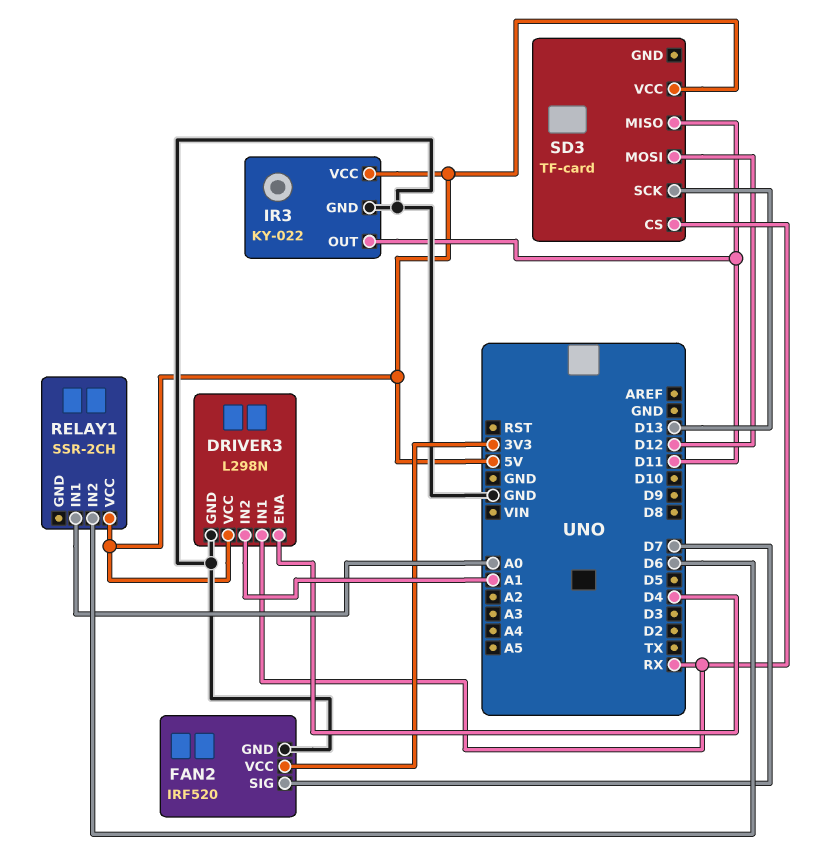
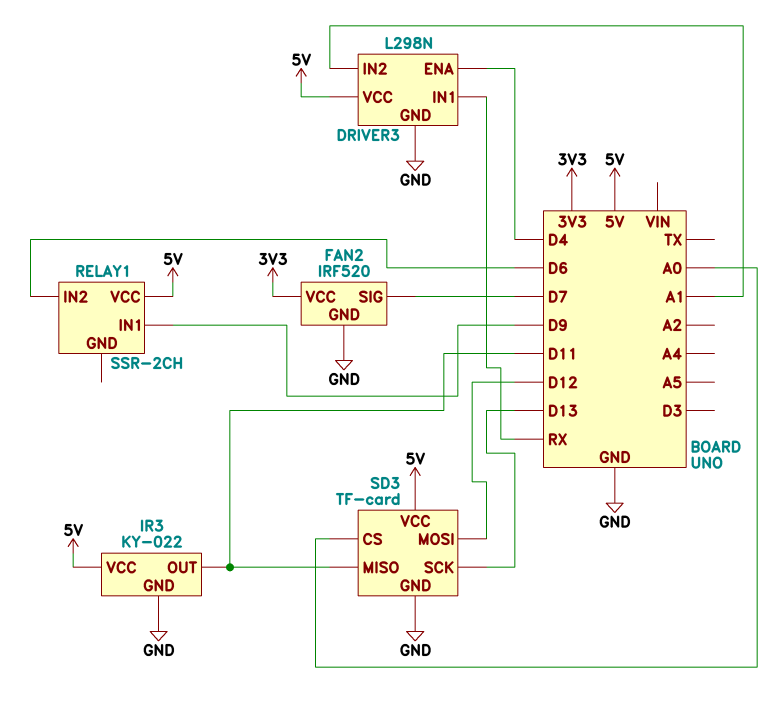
RELAY1 pin IN1: A0 -> D9
SD3 pin CS: RX -> A0
SD3 pin GND: none -> GND

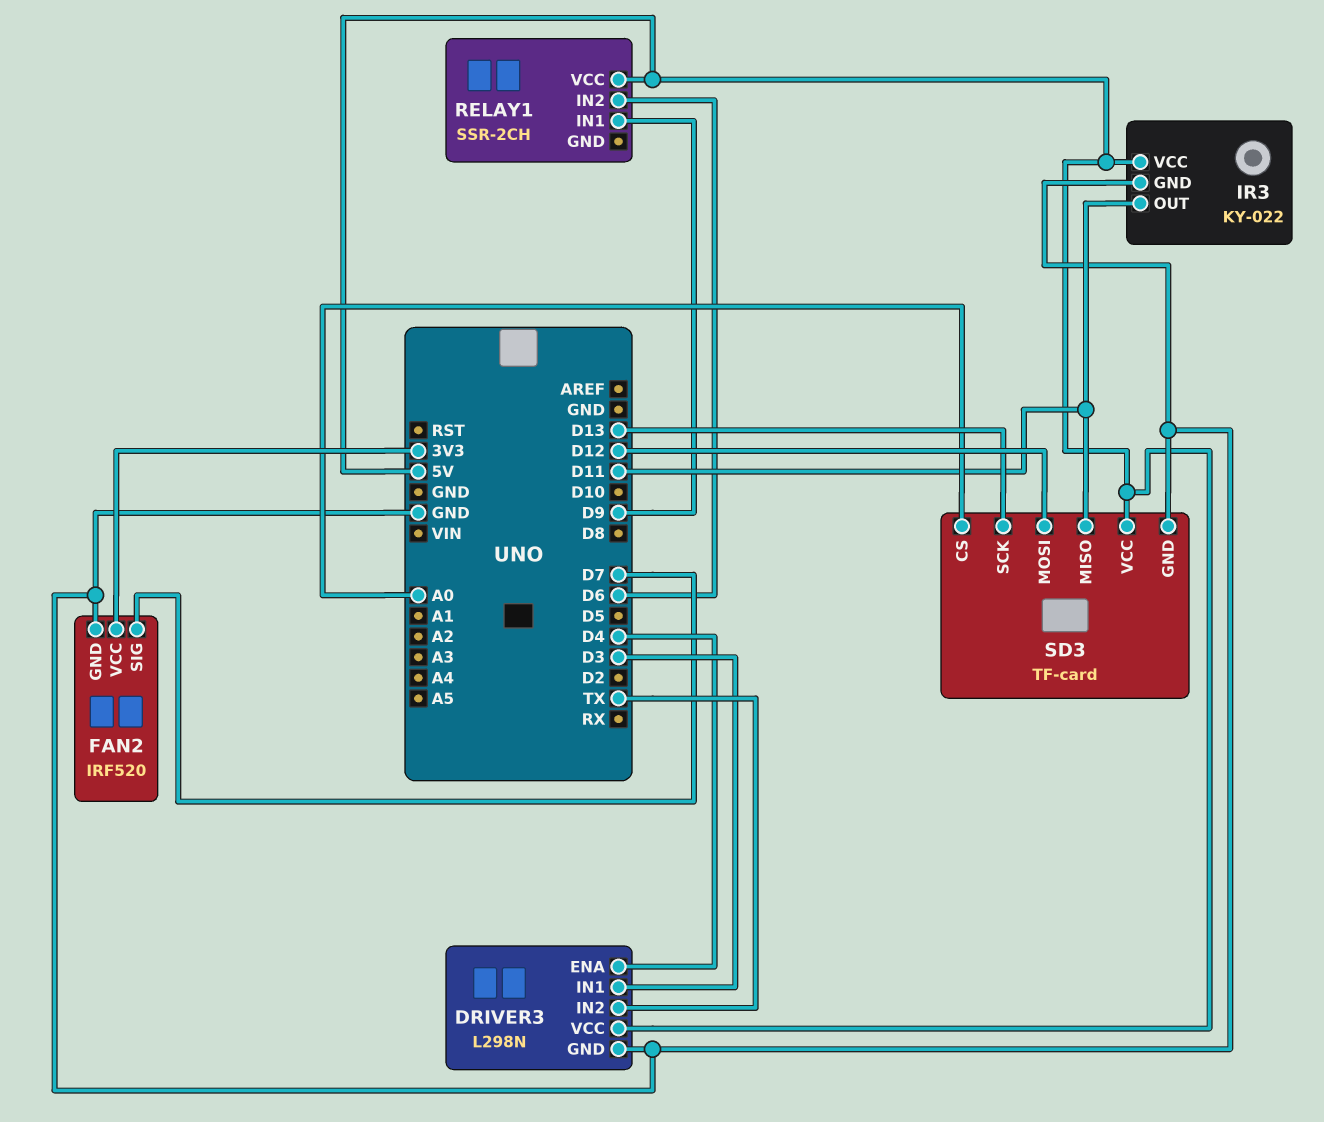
DRIVER3 pin IN1: RX -> D3
DRIVER3 pin IN2: A1 -> TX

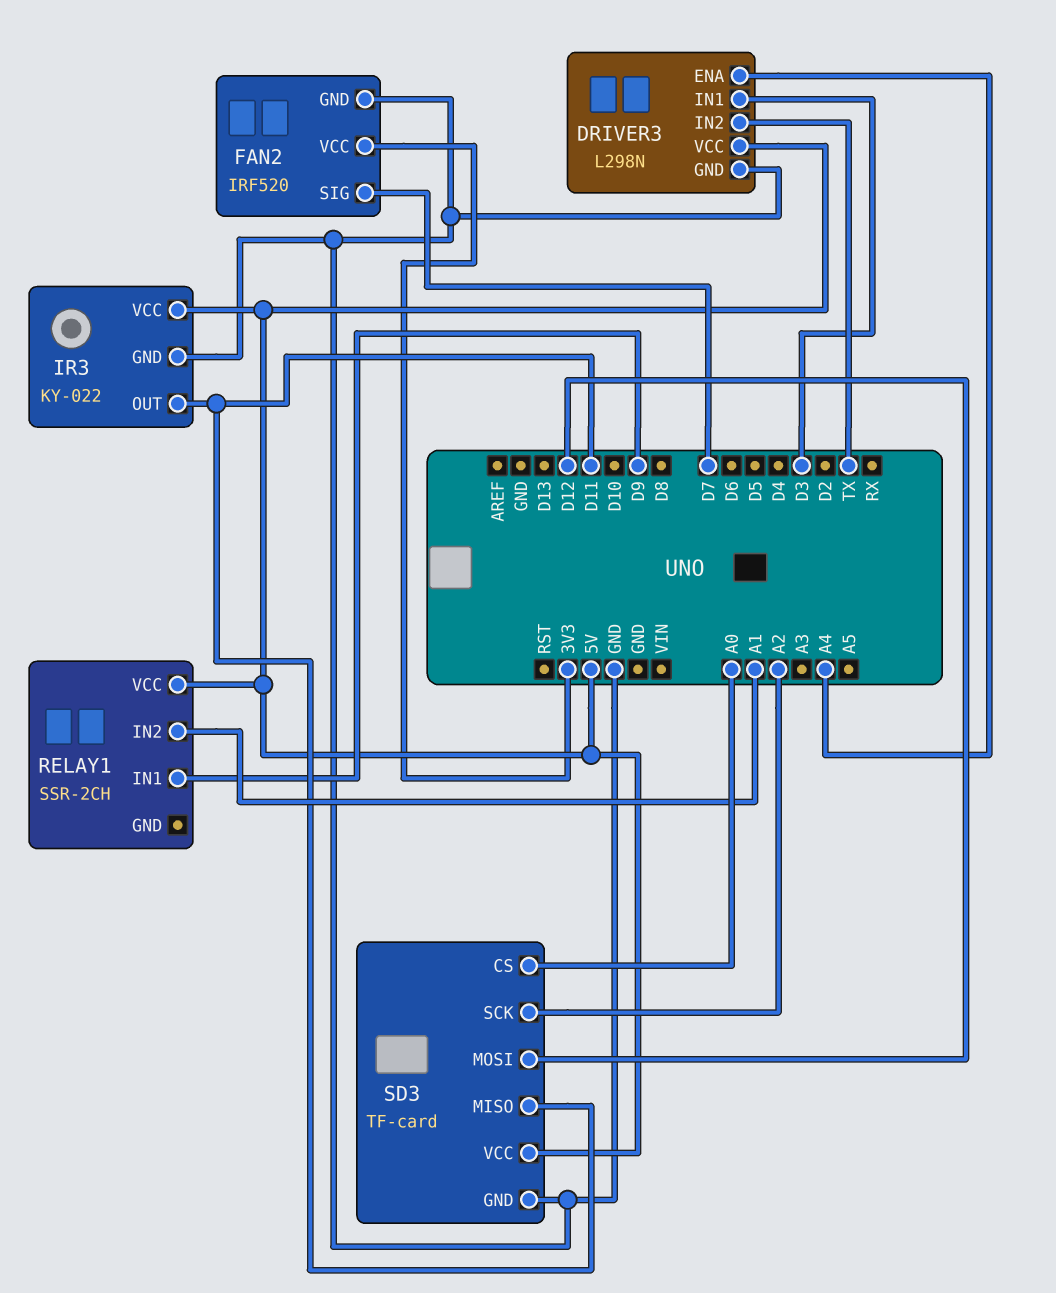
DRIVER3 pin ENA: D4 -> A4
RELAY1 pin IN2: D6 -> A1
SD3 pin SCK: D13 -> A2

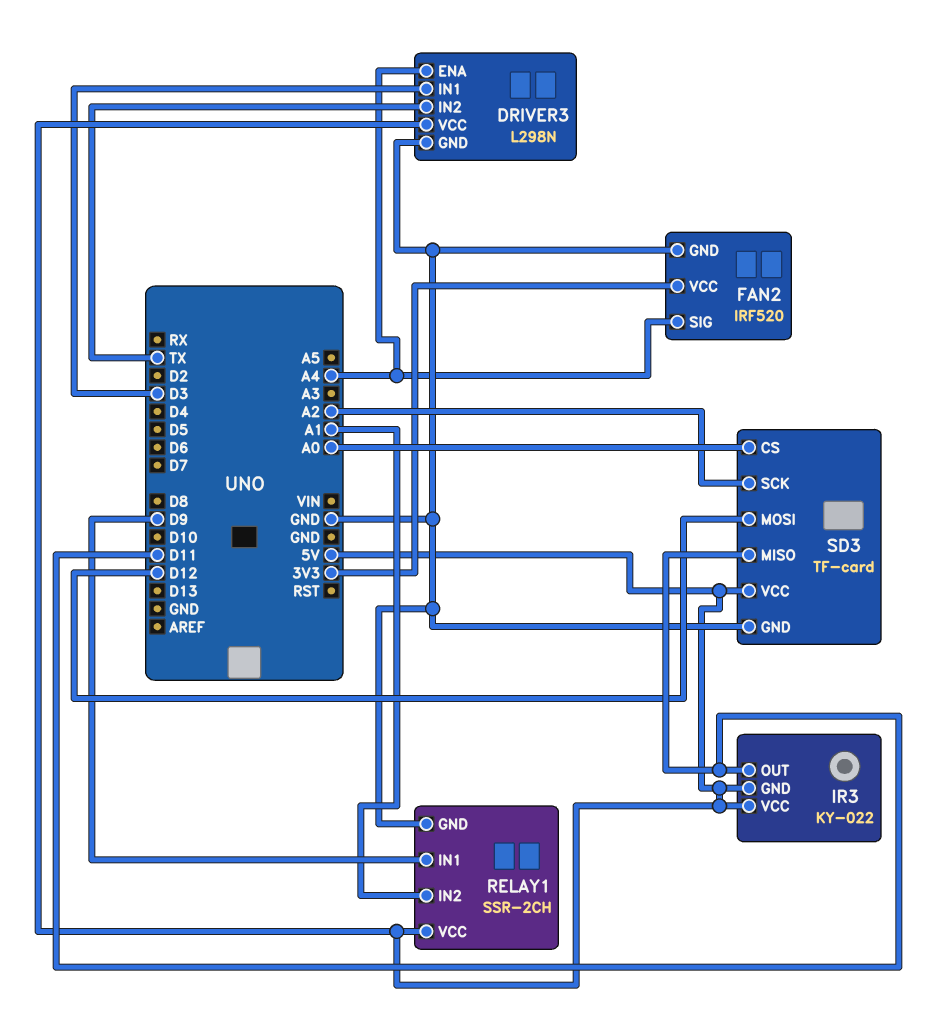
FAN2 pin SIG: D7 -> A4
IR3 pin GND: GND -> 5V
RELAY1 pin GND: none -> GND

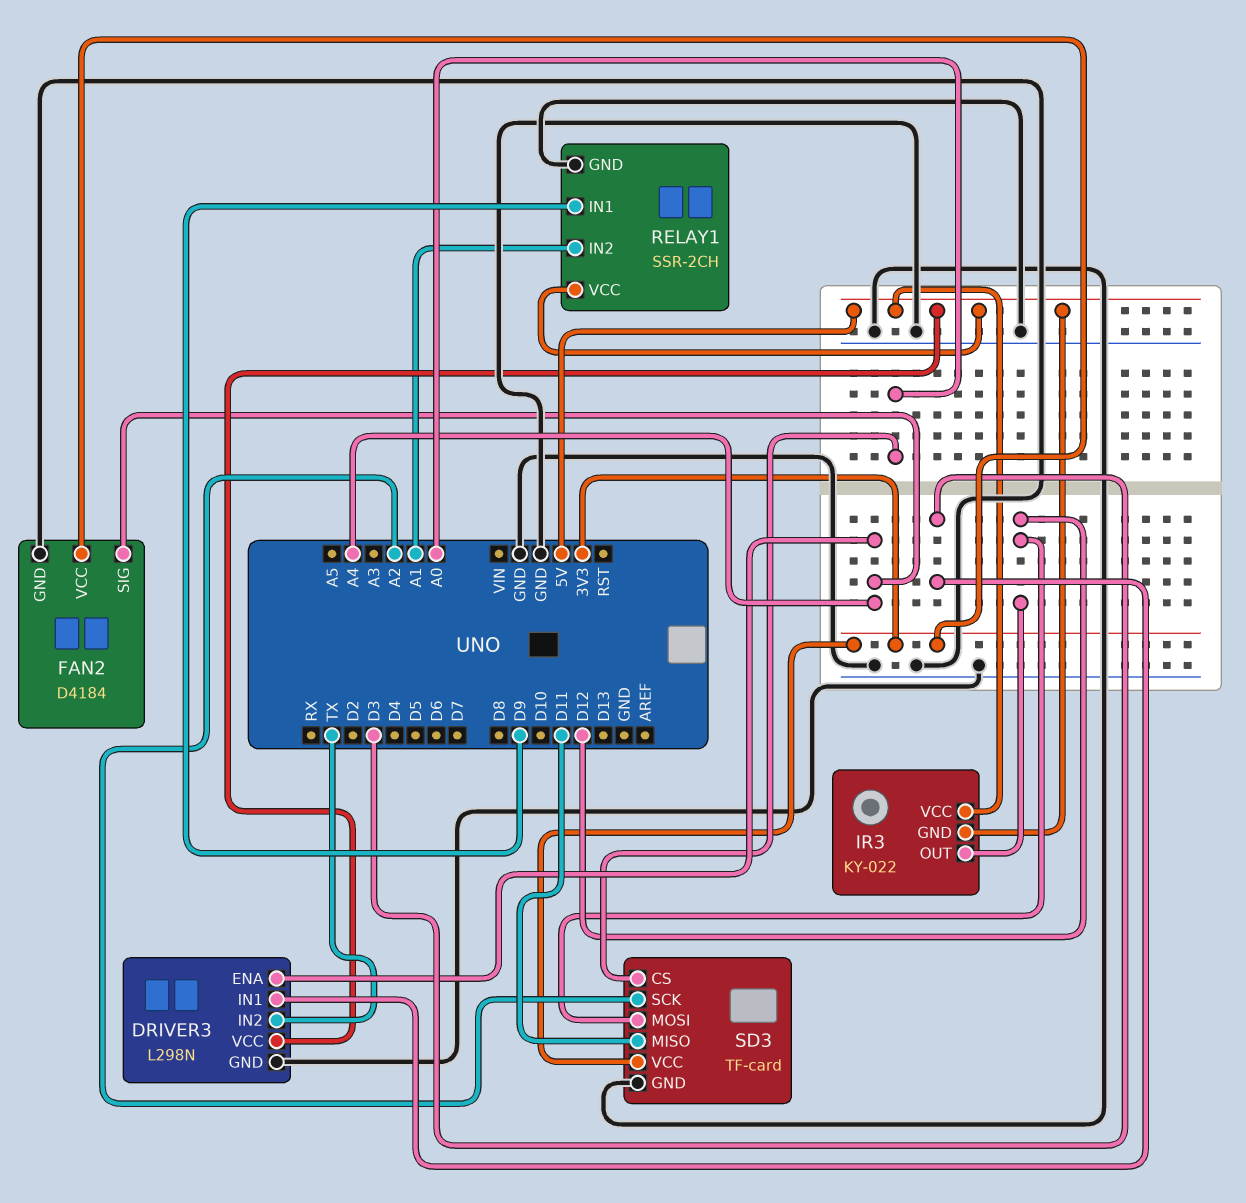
FAN2: IRF520 -> D4184
IR3 pin OUT: D11 -> D12
SD3 pin VCC: 5V -> 3V3

